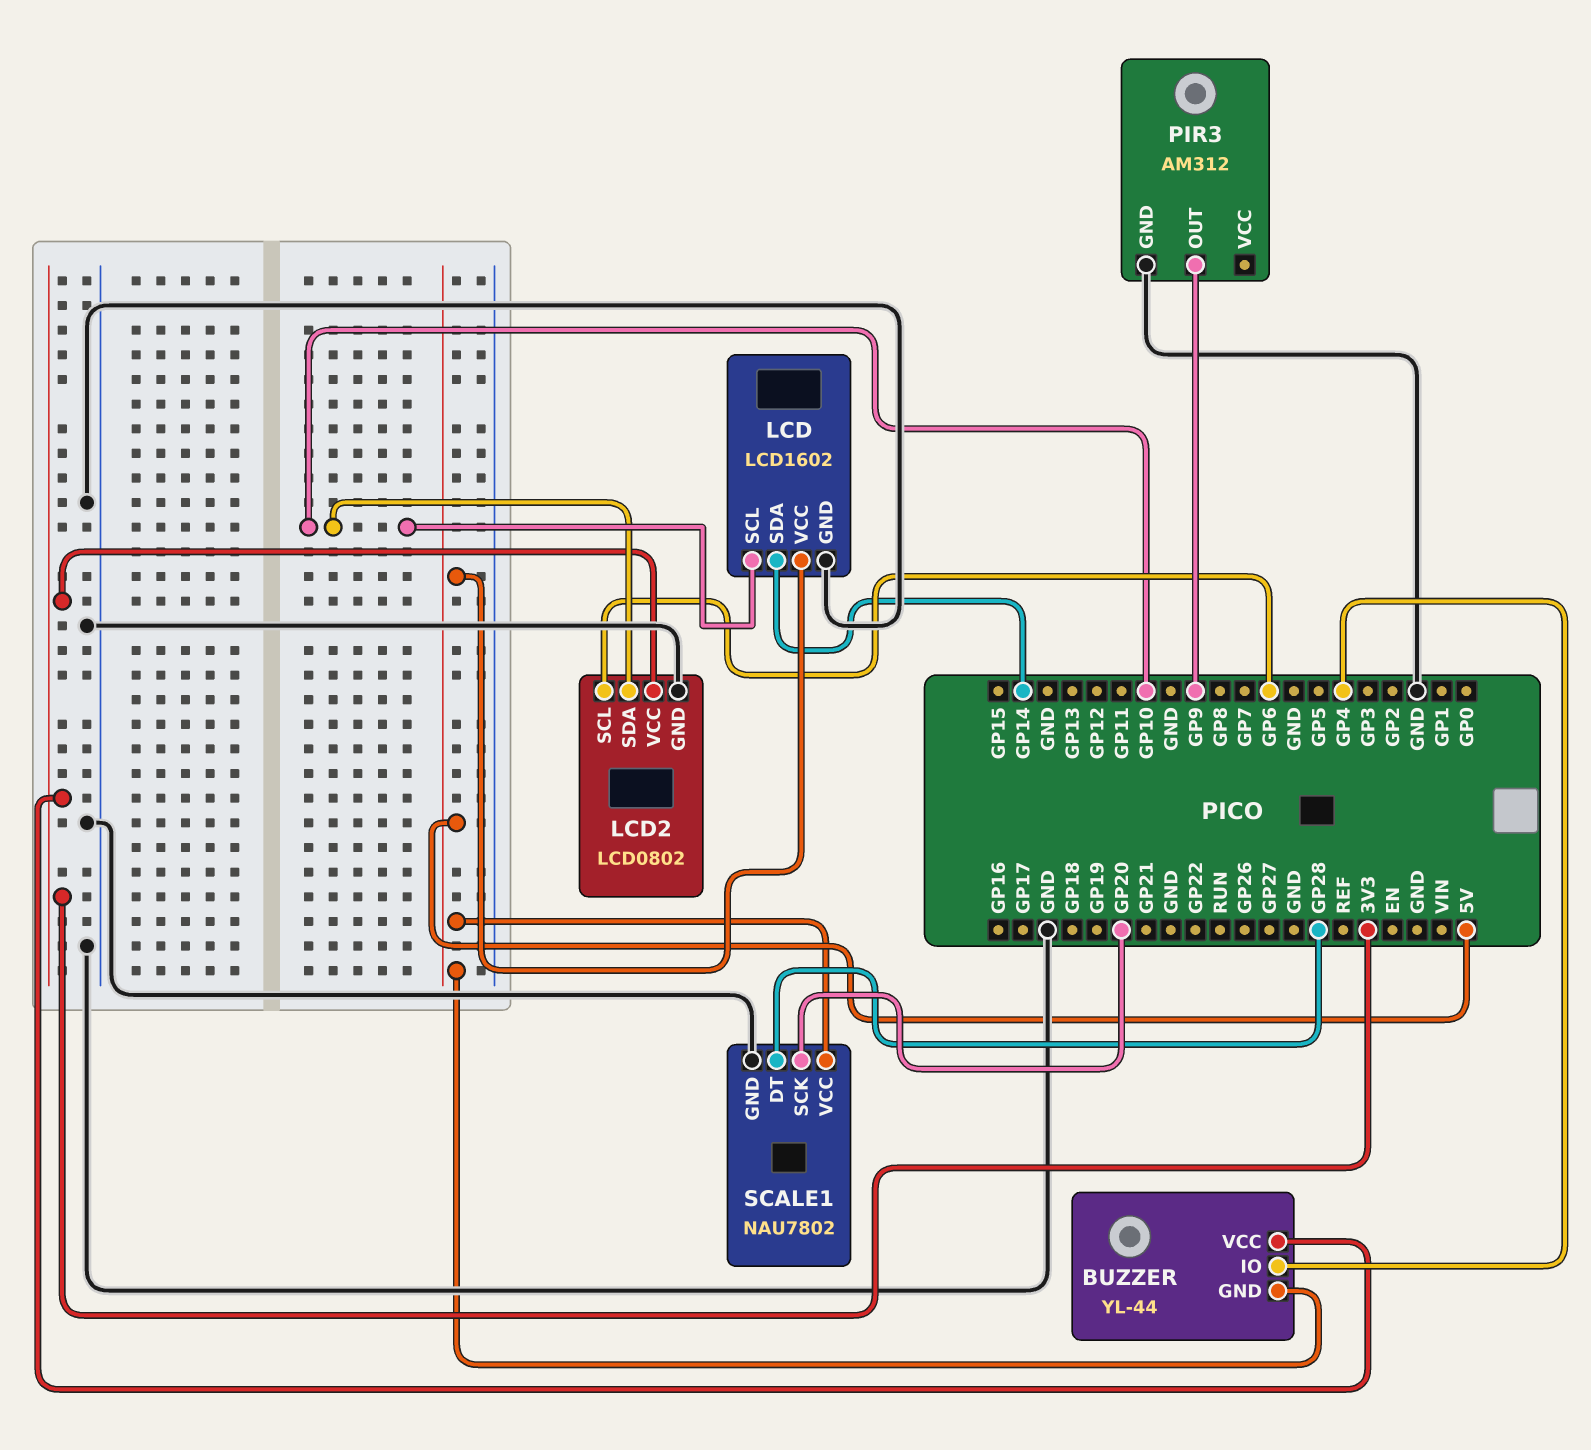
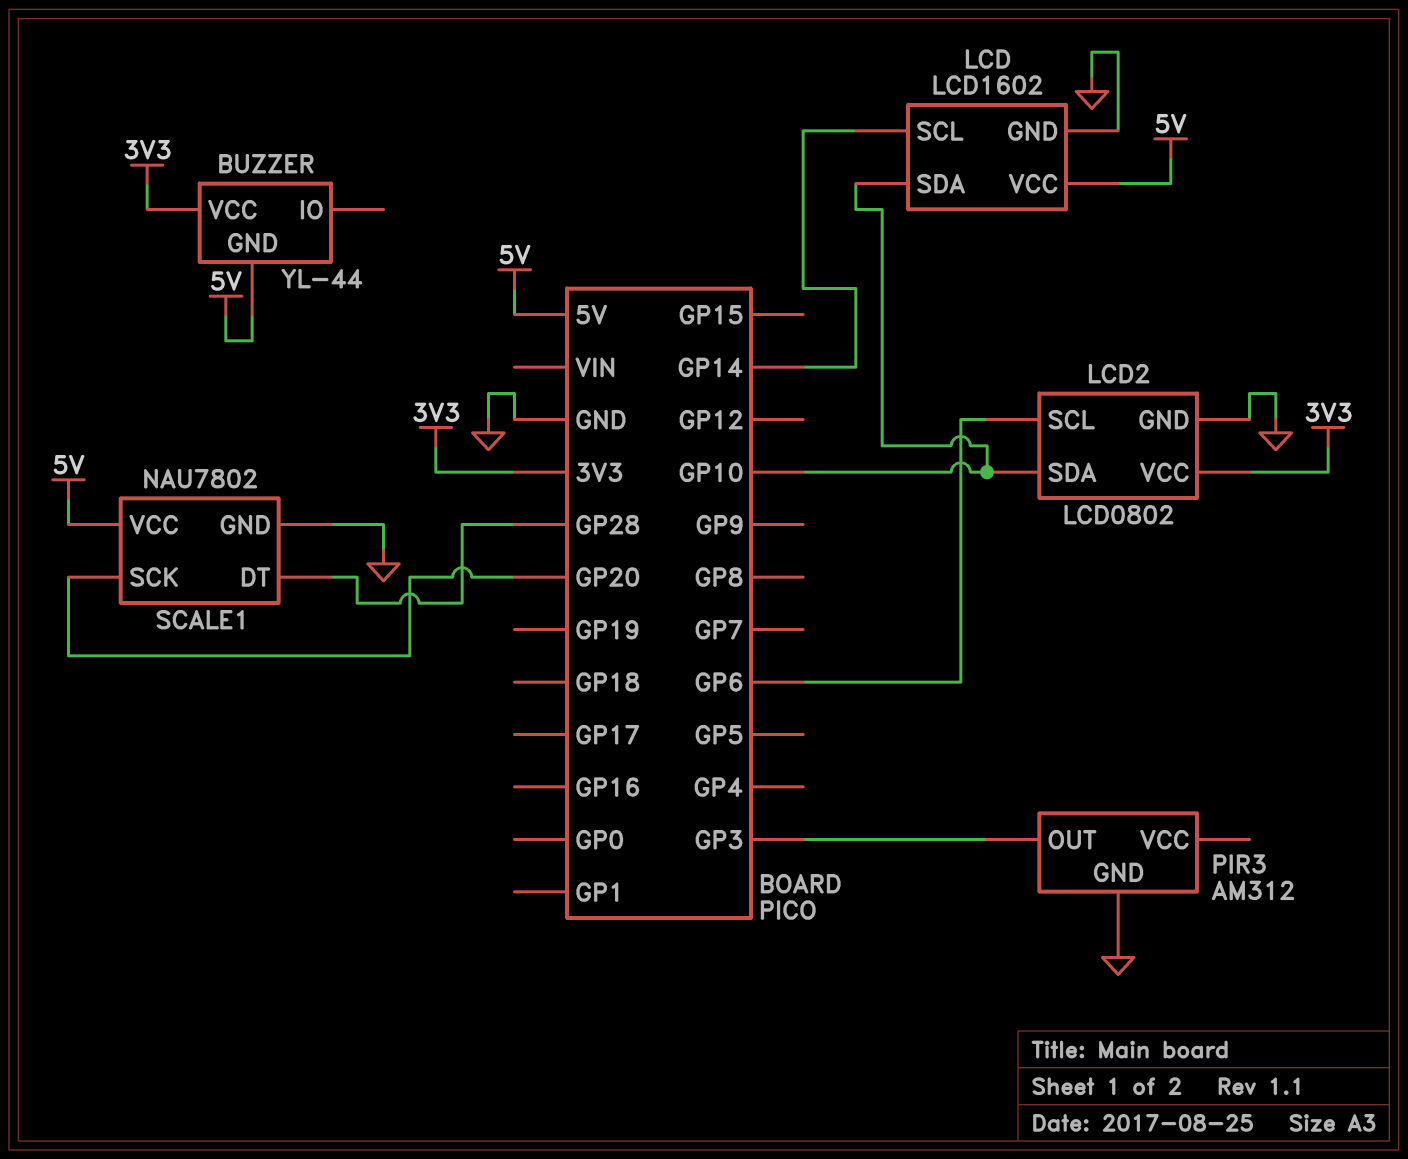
BUZZER pin IO: GP4 -> none
LCD pin SCL: GP10 -> GP14
LCD pin SDA: GP14 -> GP10
PIR3 pin OUT: GP9 -> GP3

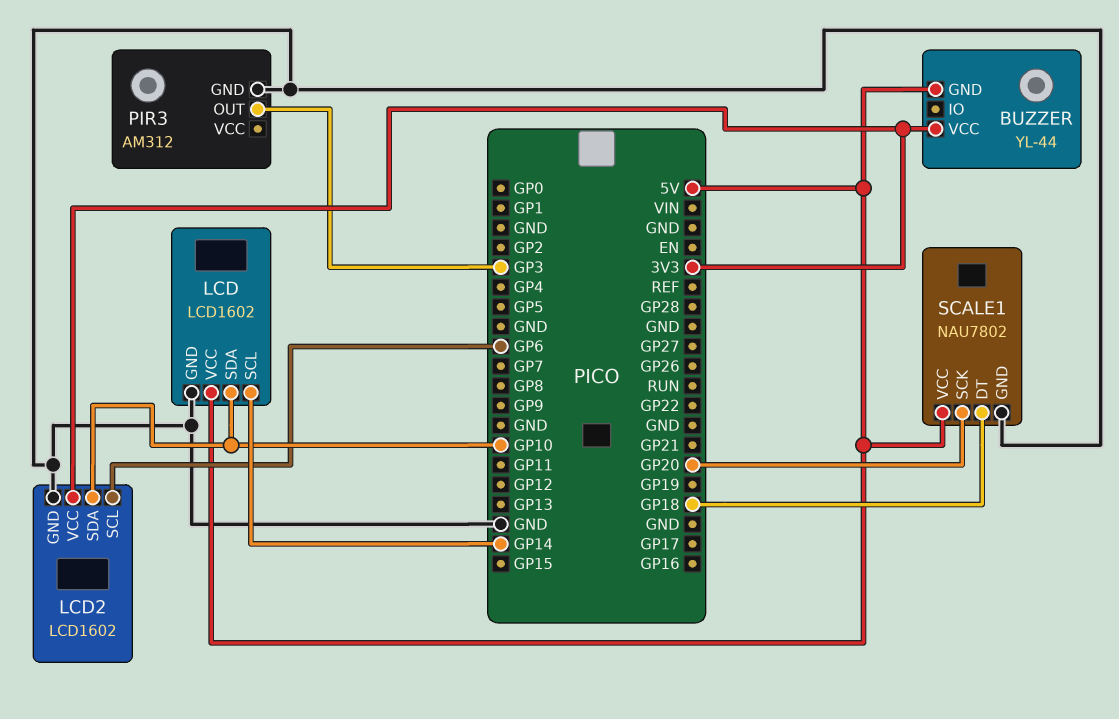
LCD2: LCD0802 -> LCD1602
SCALE1 pin DT: GP28 -> GP18

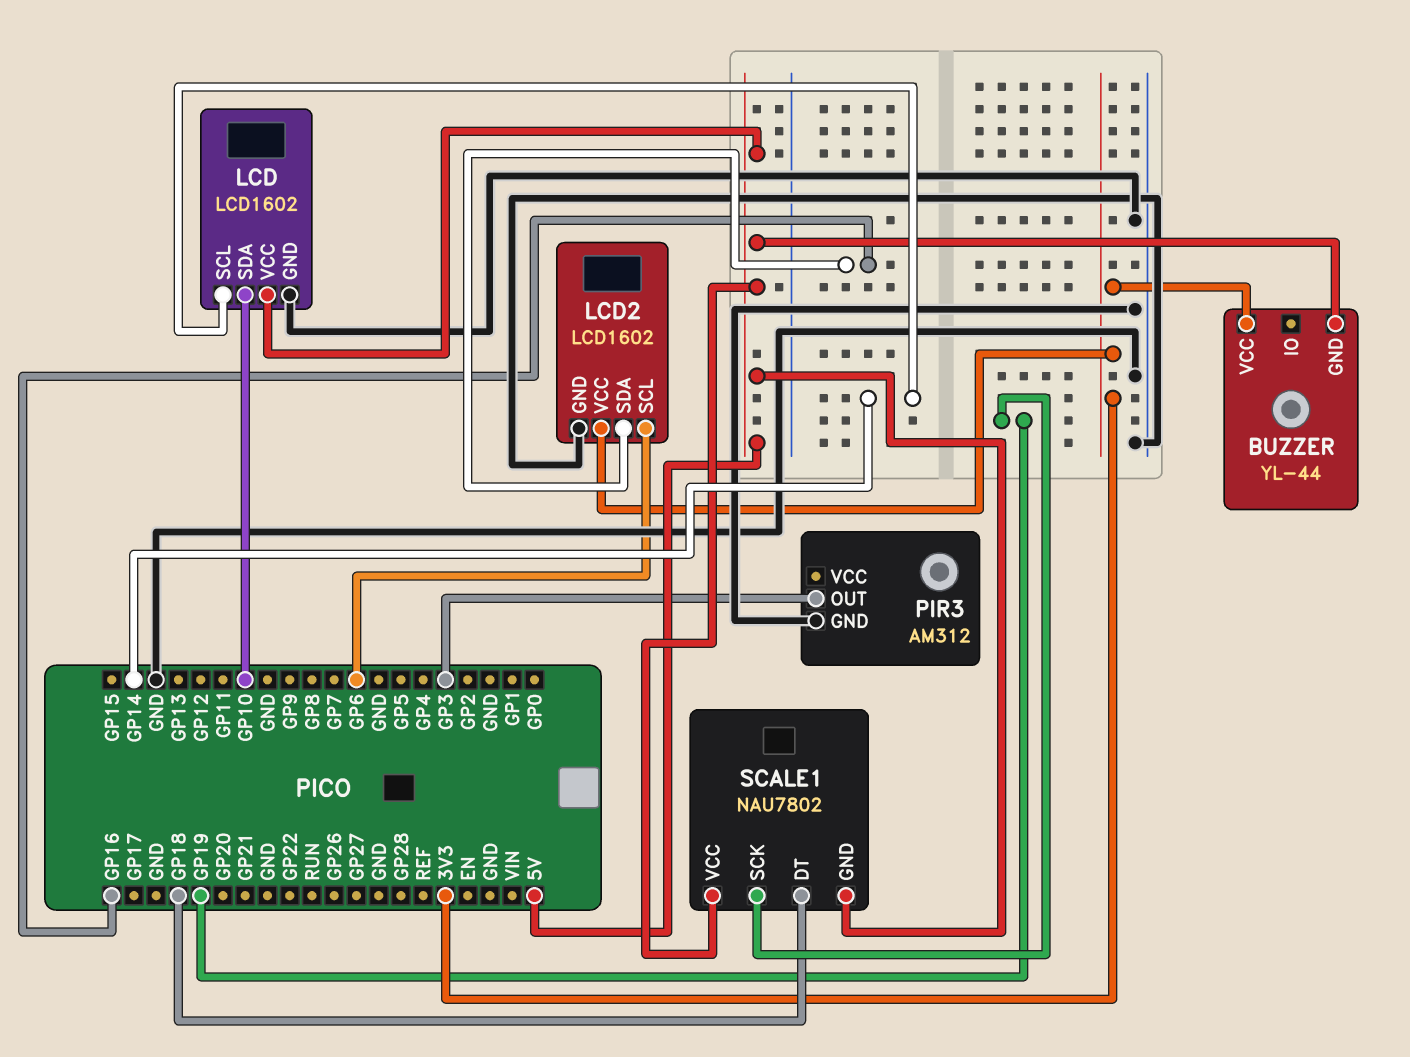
LCD2 pin SDA: GP10 -> GP16
SCALE1 pin GND: GND -> 5V
SCALE1 pin SCK: GP20 -> GP19

